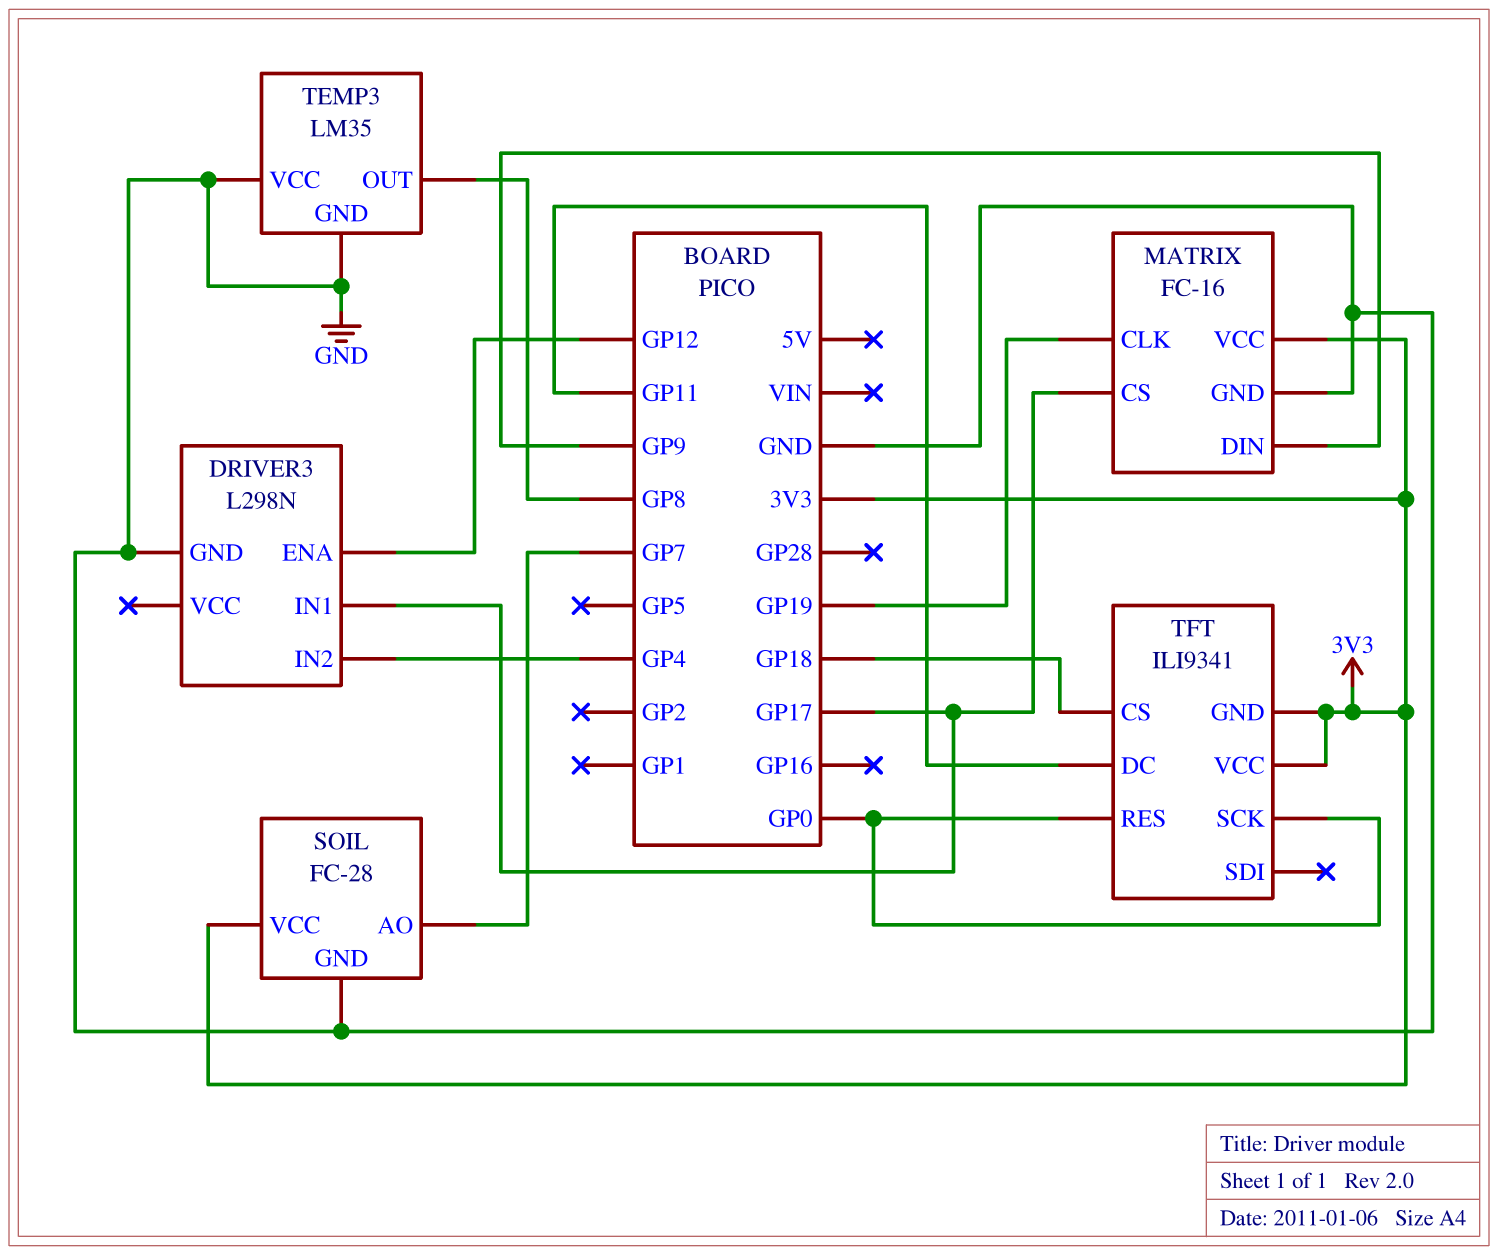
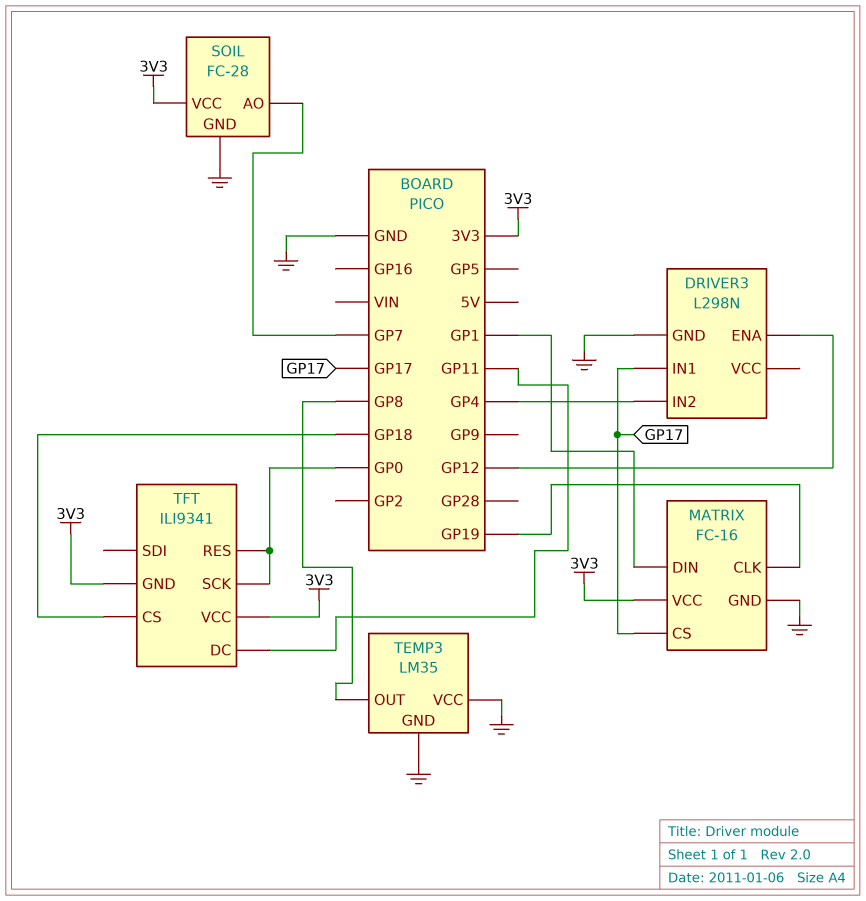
MATRIX pin DIN: GP9 -> GP1

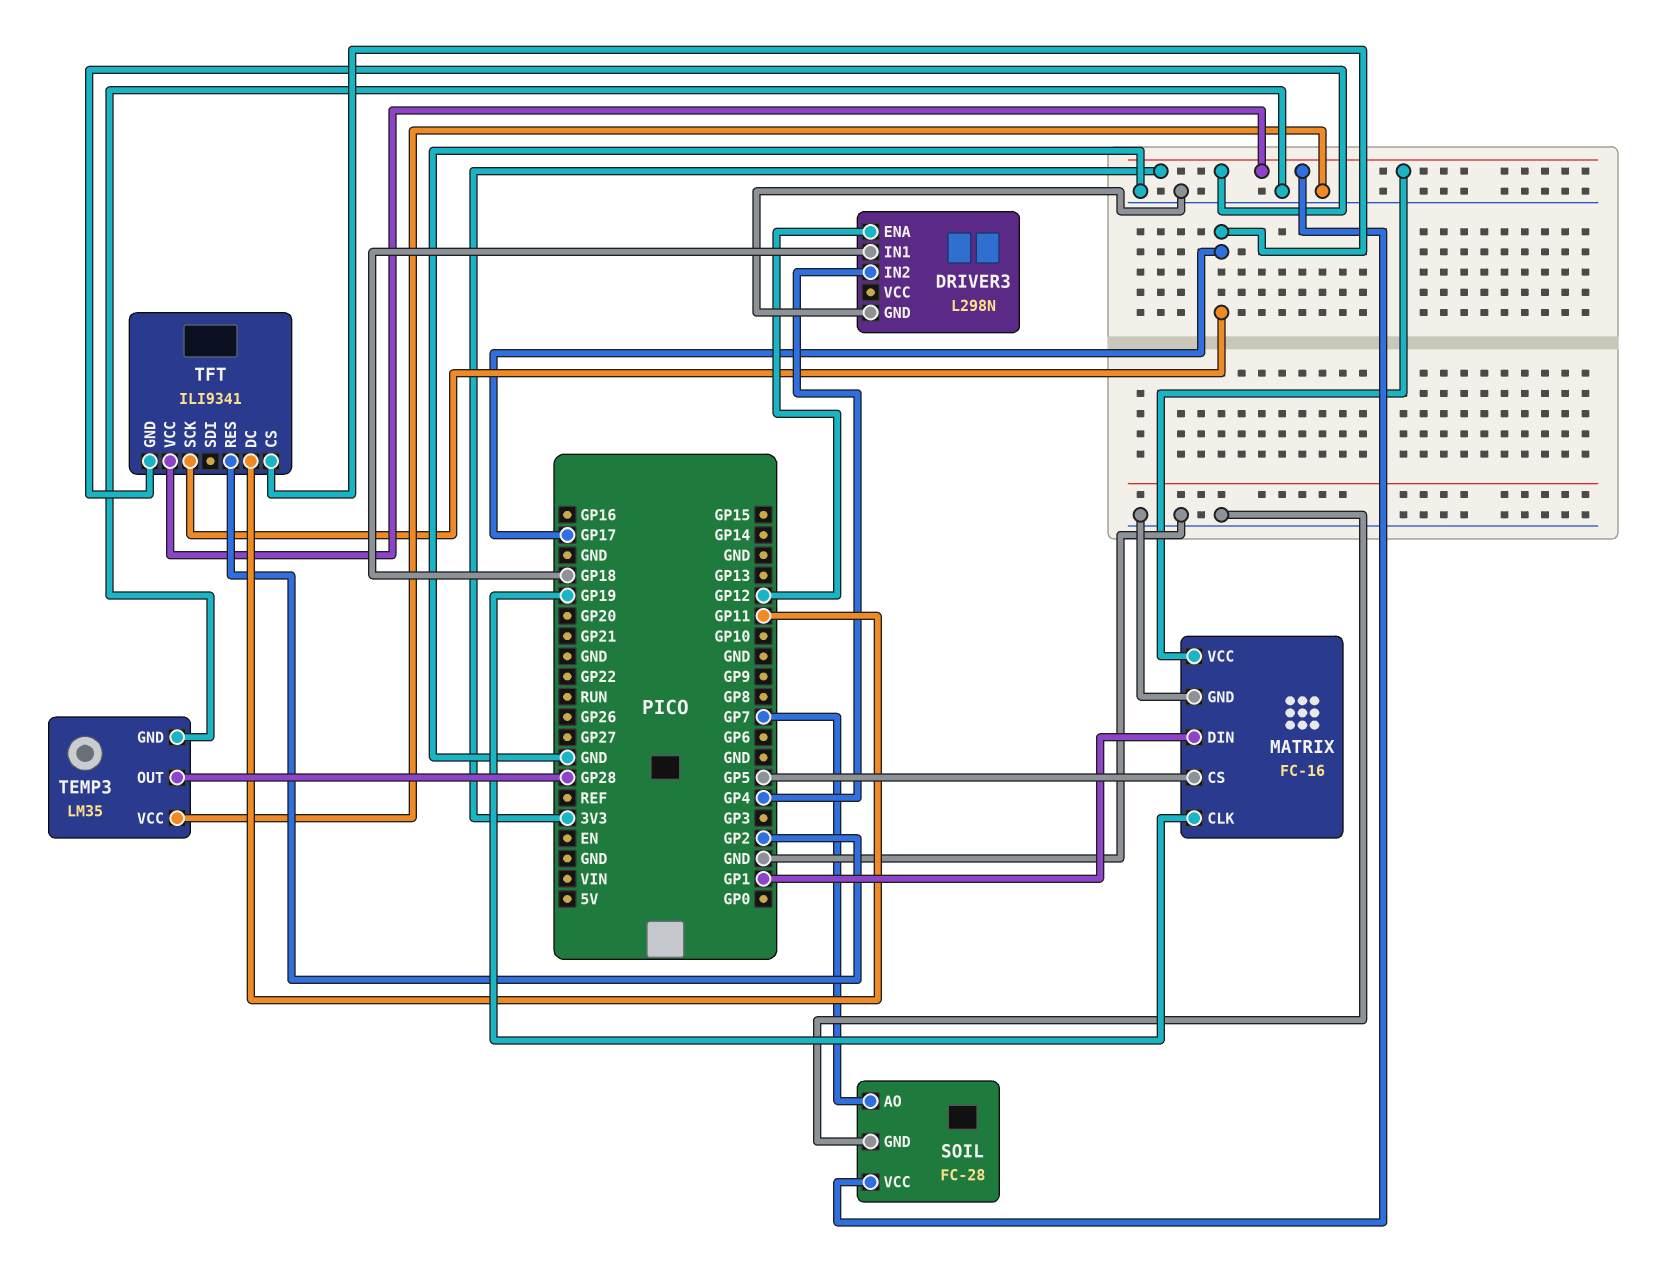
DRIVER3 pin IN1: GP17 -> GP18
MATRIX pin CS: GP17 -> GP5
TEMP3 pin OUT: GP8 -> GP28
TFT pin CS: GP18 -> GP17
TFT pin RES: GP0 -> GP2
TFT pin SCK: GP0 -> GP17

